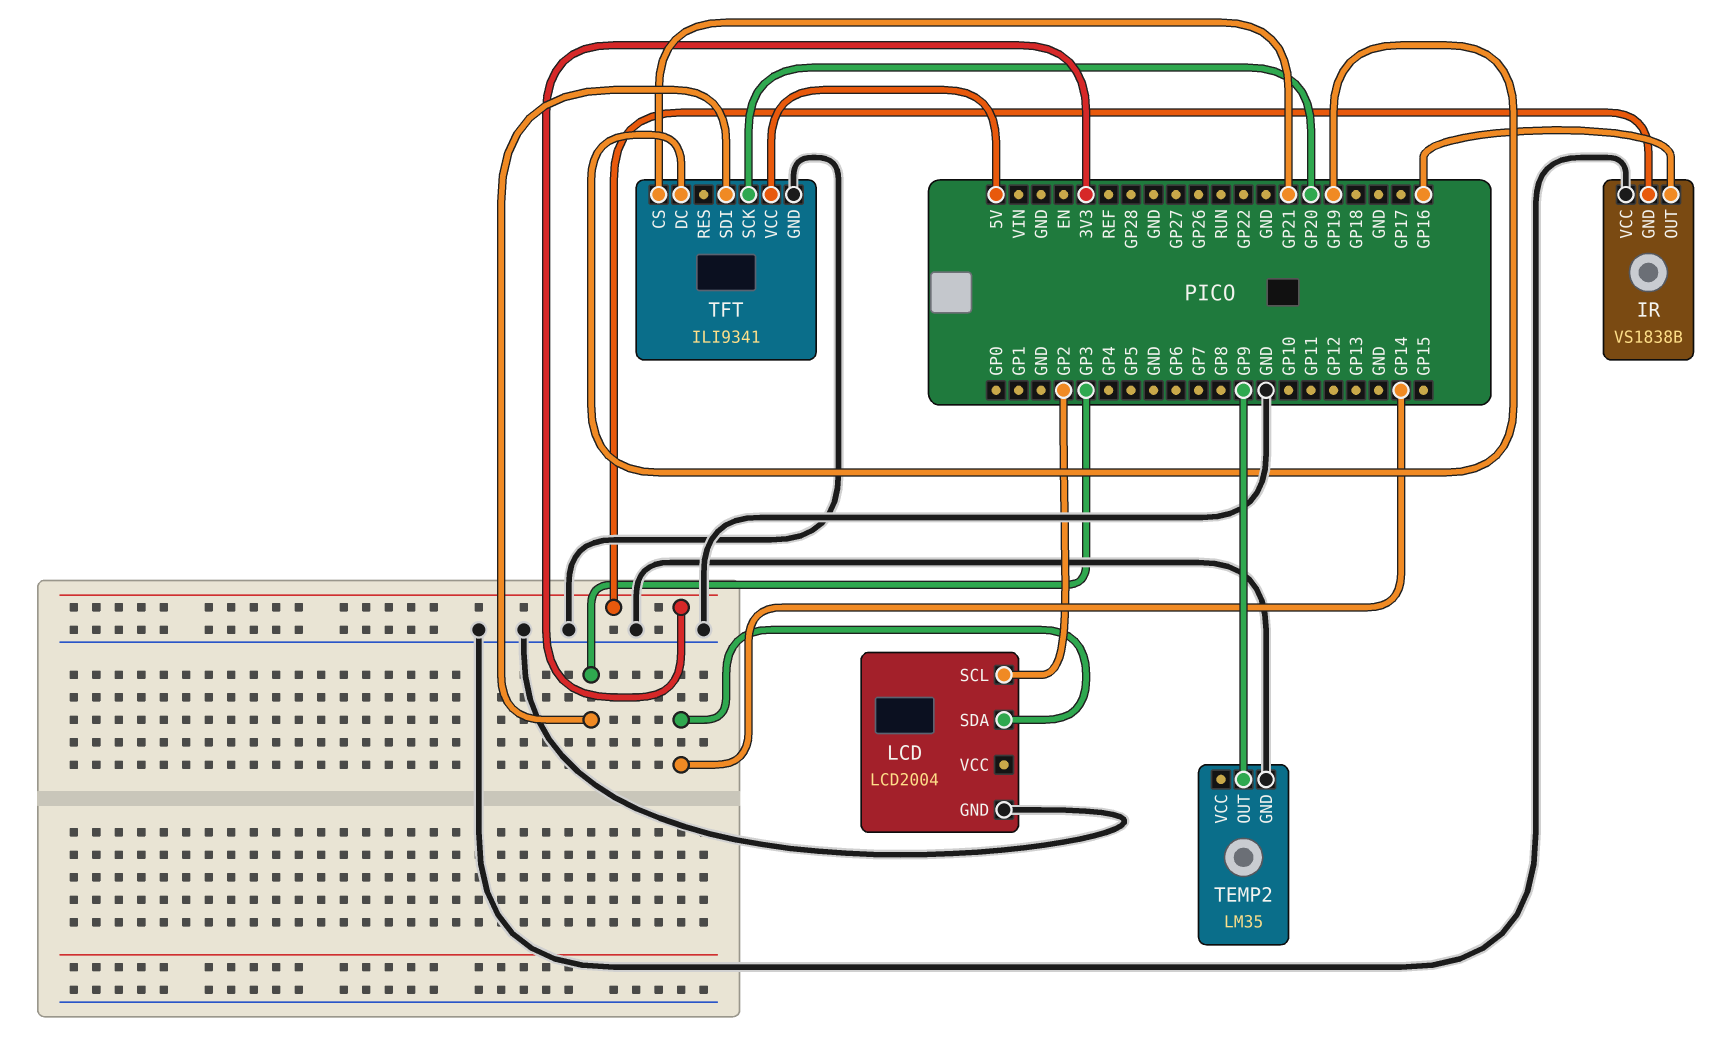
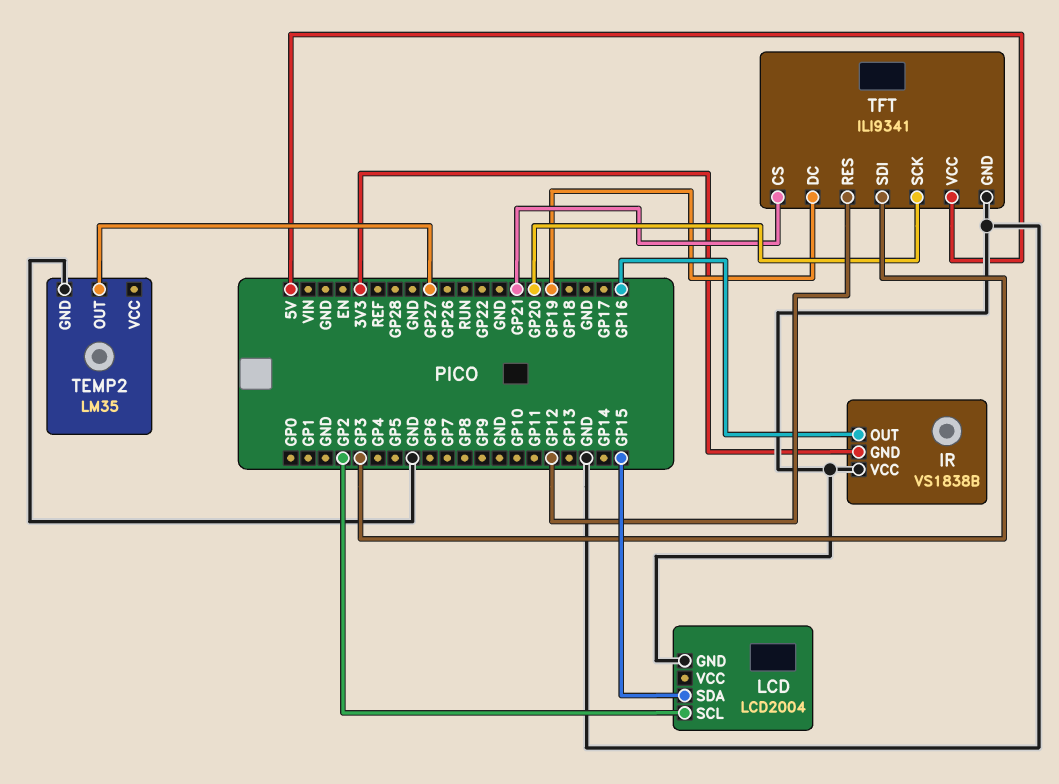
LCD pin SDA: GP14 -> GP15
TEMP2 pin OUT: GP9 -> GP27
TFT pin RES: none -> GP12

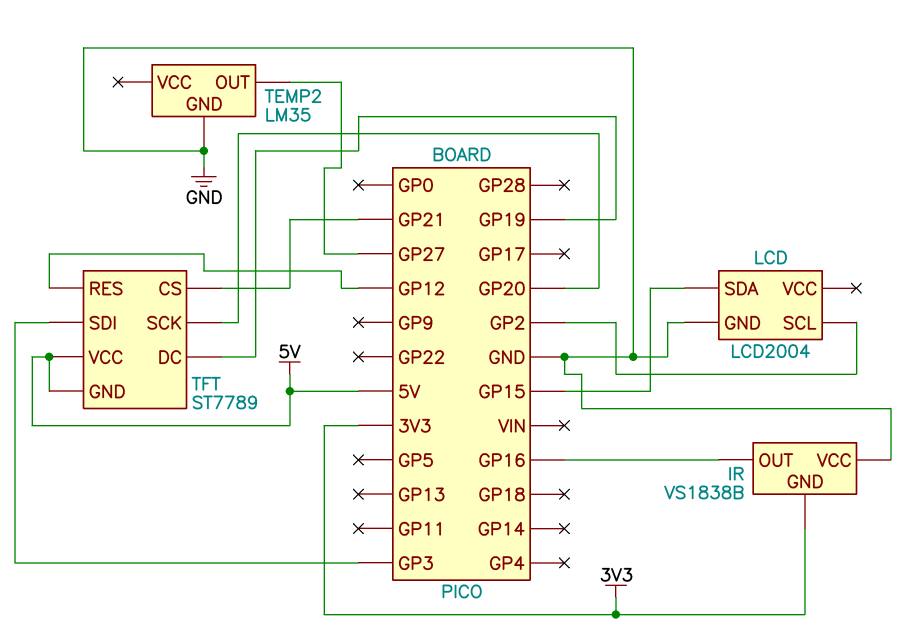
TFT: ILI9341 -> ST7789
TFT pin GND: GND -> 5V

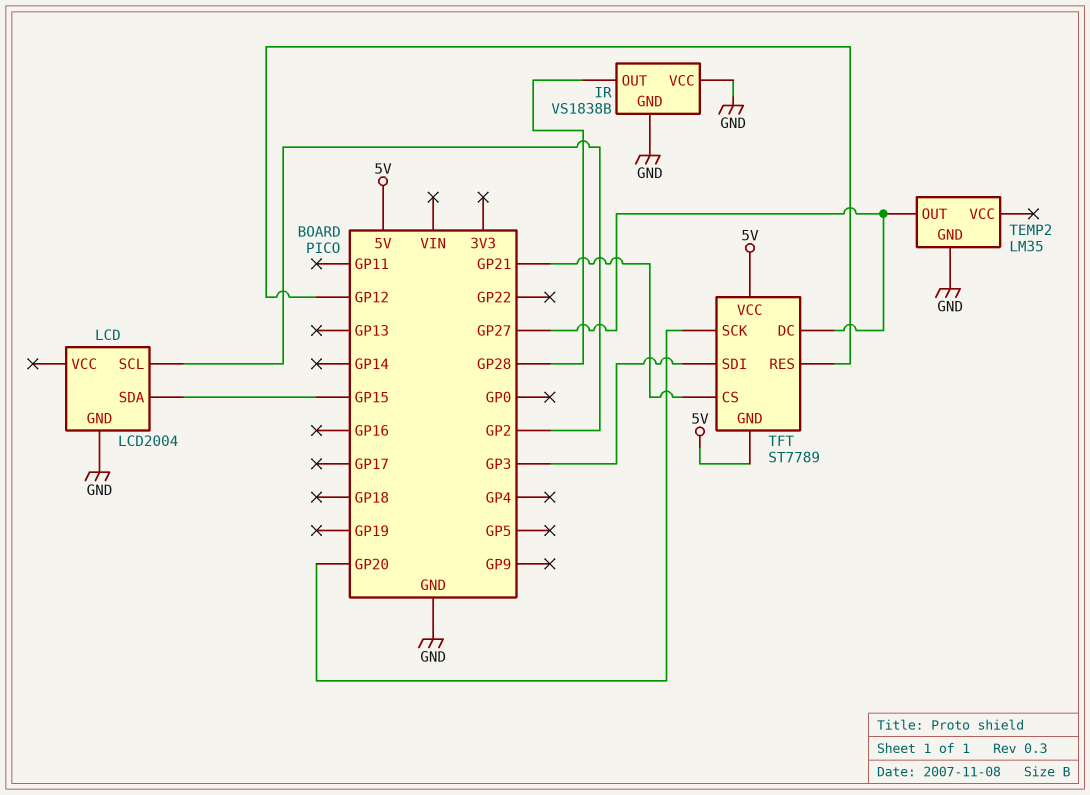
IR pin GND: 3V3 -> GND
IR pin OUT: GP16 -> GP28
TFT pin DC: GP19 -> GP27

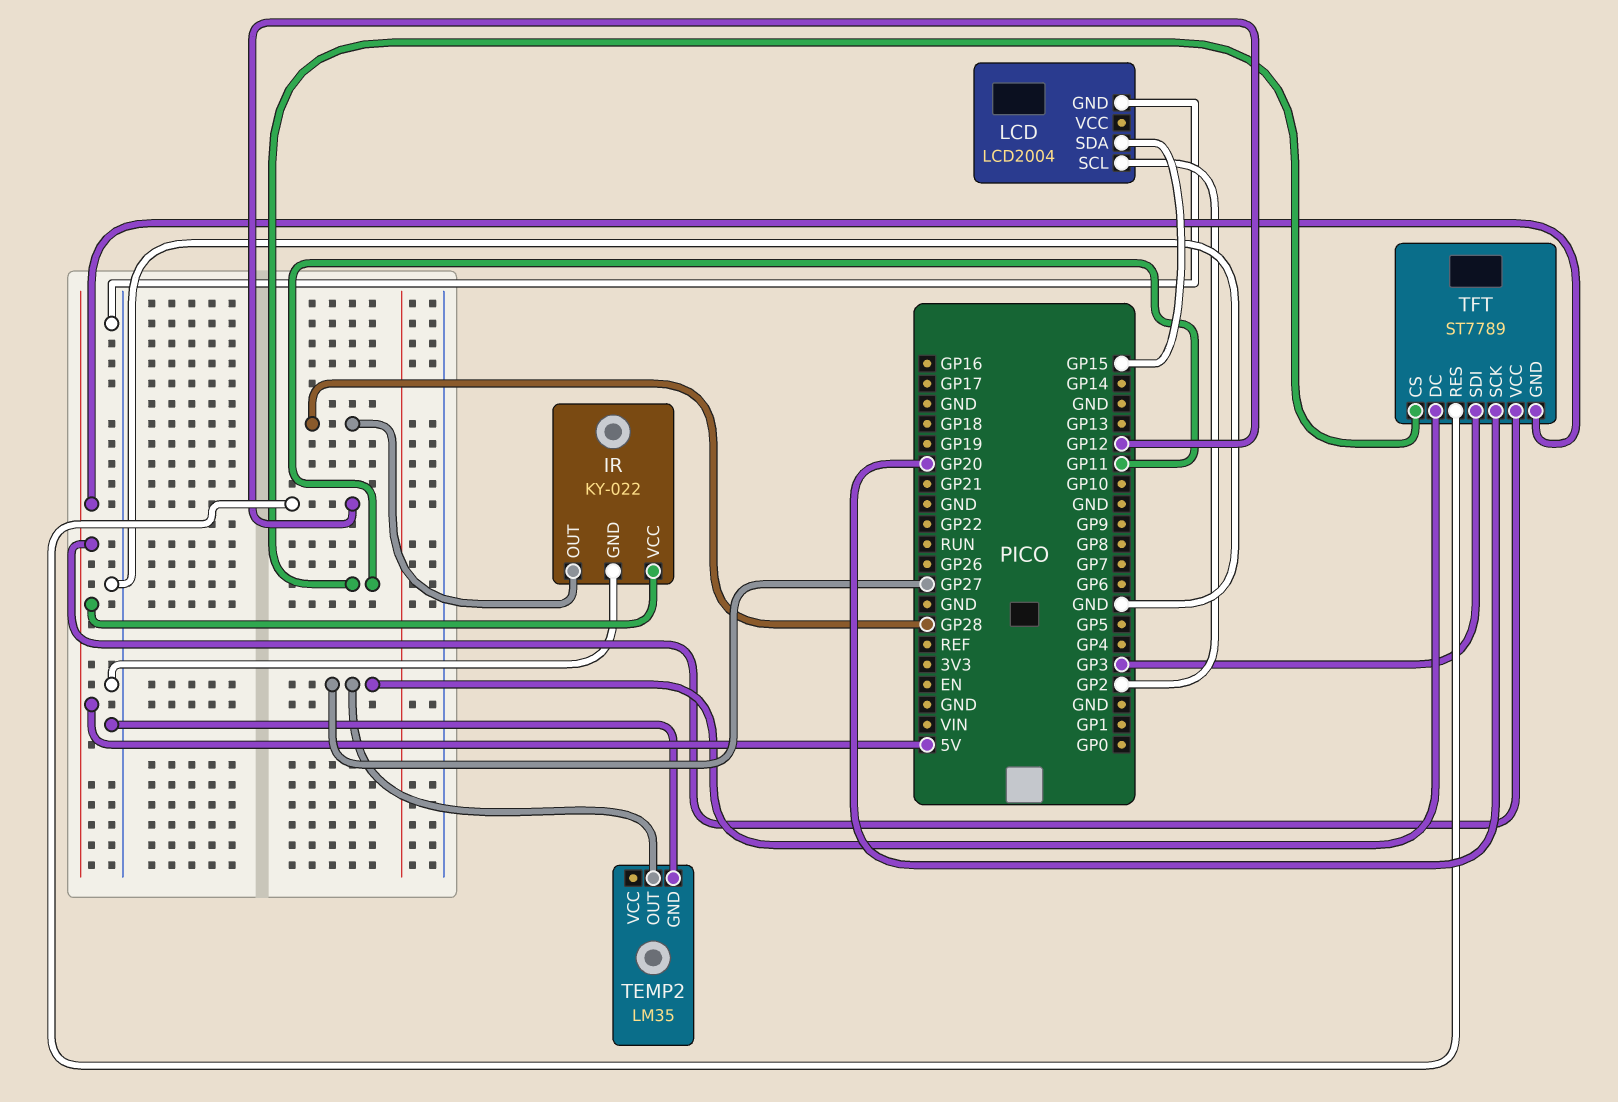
IR: VS1838B -> KY-022
IR pin VCC: GND -> 5V
TFT pin CS: GP21 -> GP11

